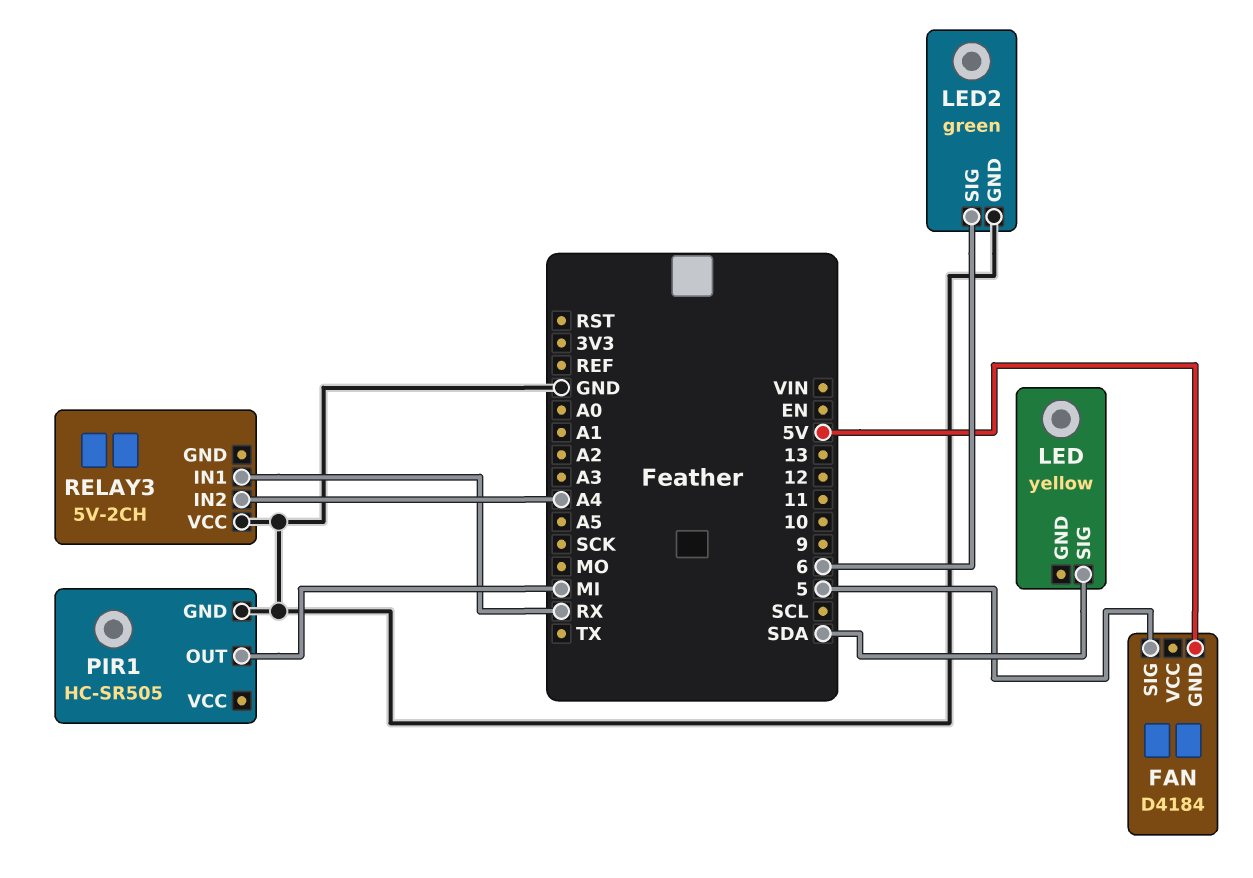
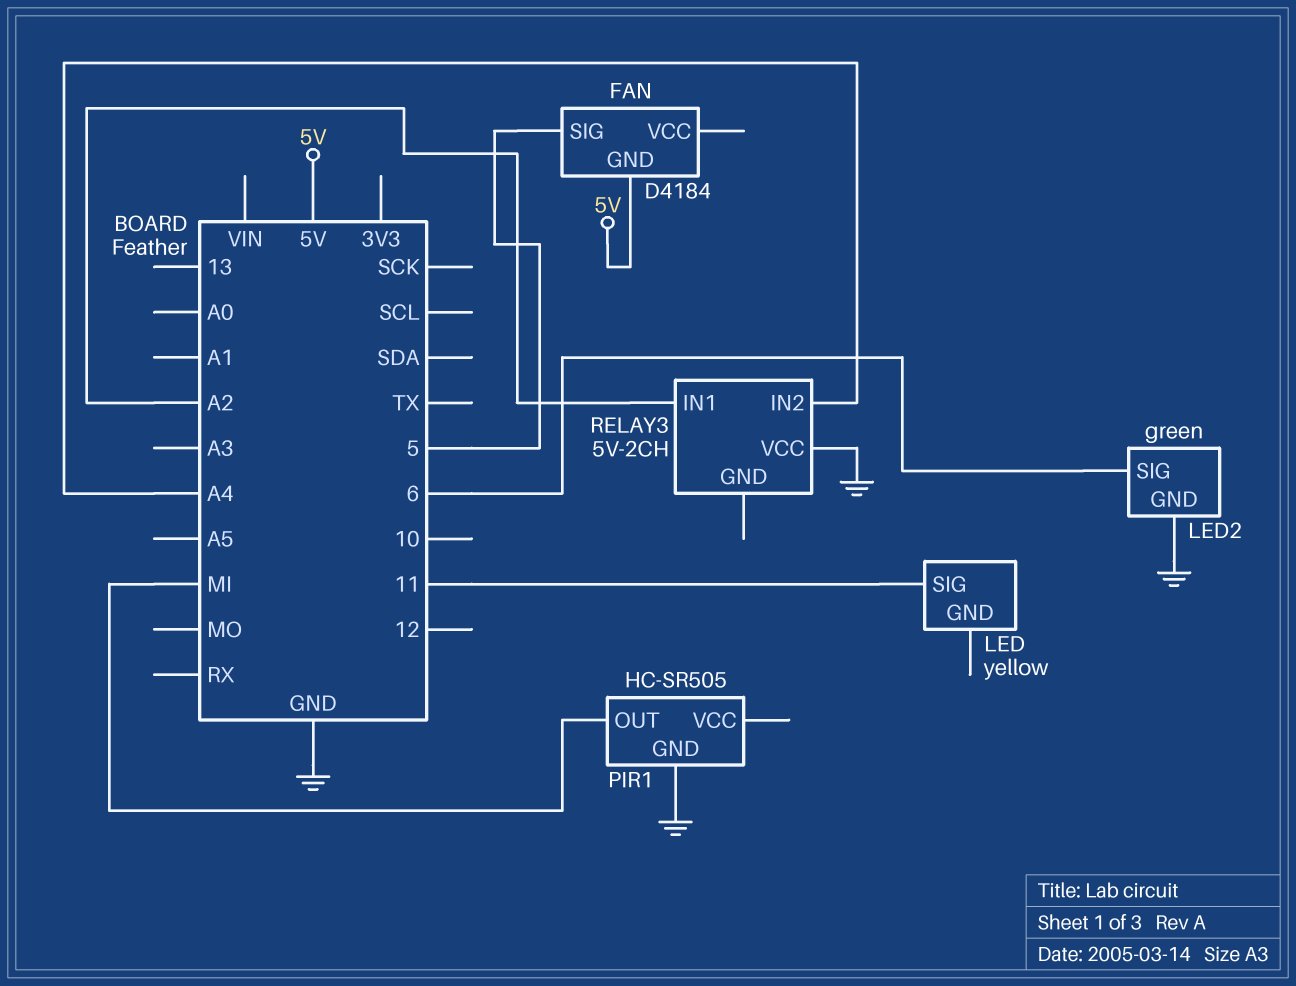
LED pin SIG: SDA -> 11
RELAY3 pin IN1: RX -> A2

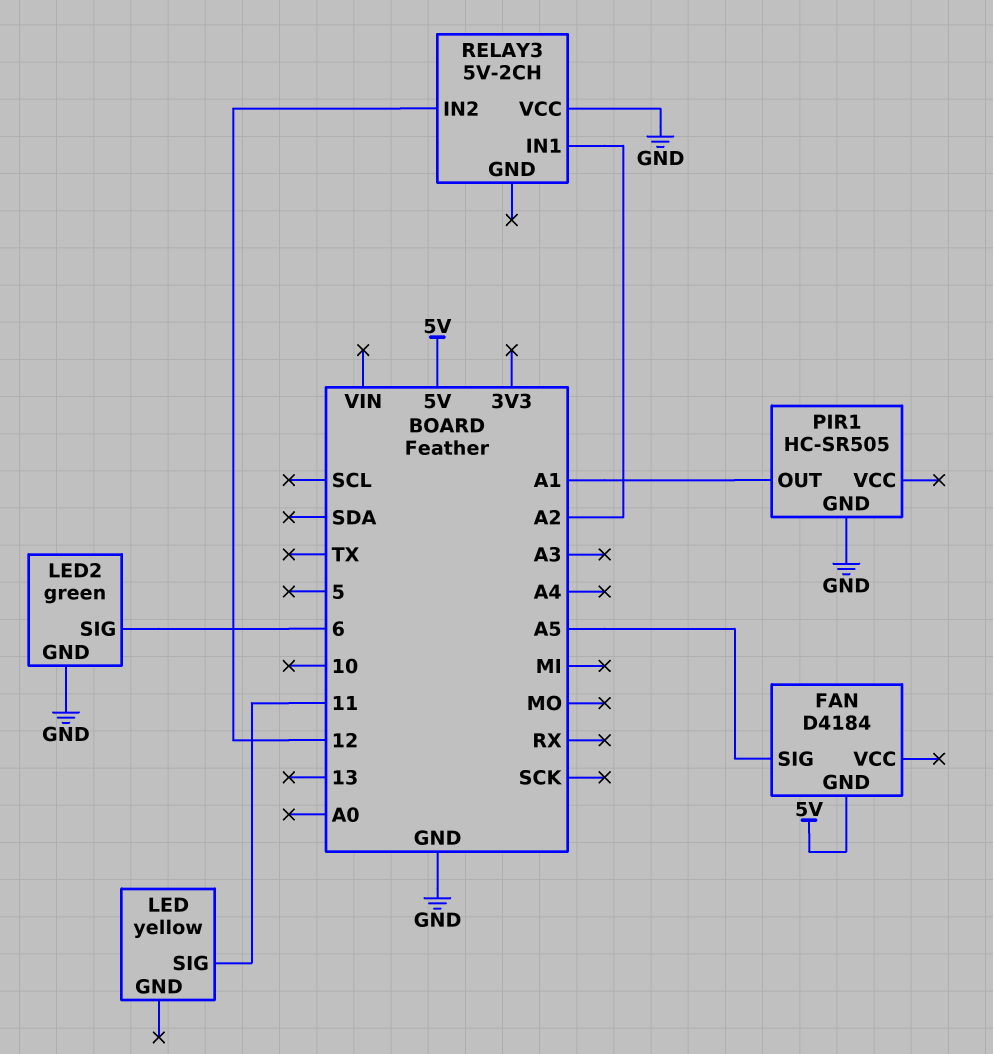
FAN pin SIG: 5 -> A5
PIR1 pin OUT: MI -> A1
RELAY3 pin IN2: A4 -> 12

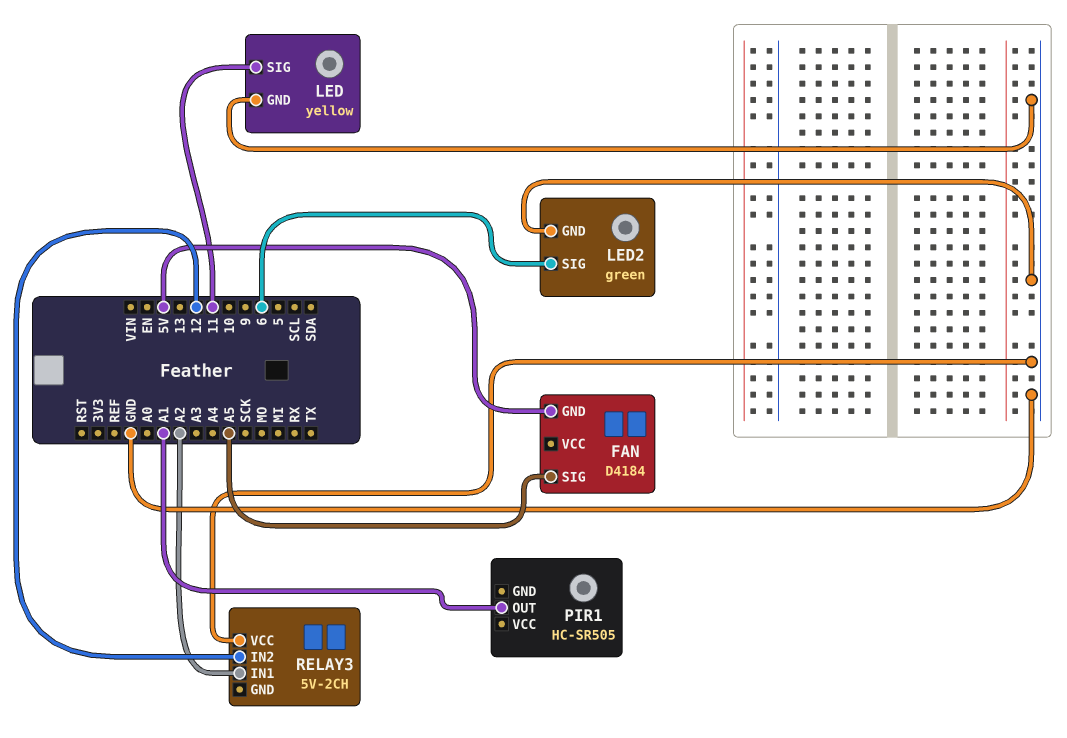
LED pin GND: none -> GND
PIR1 pin GND: GND -> none

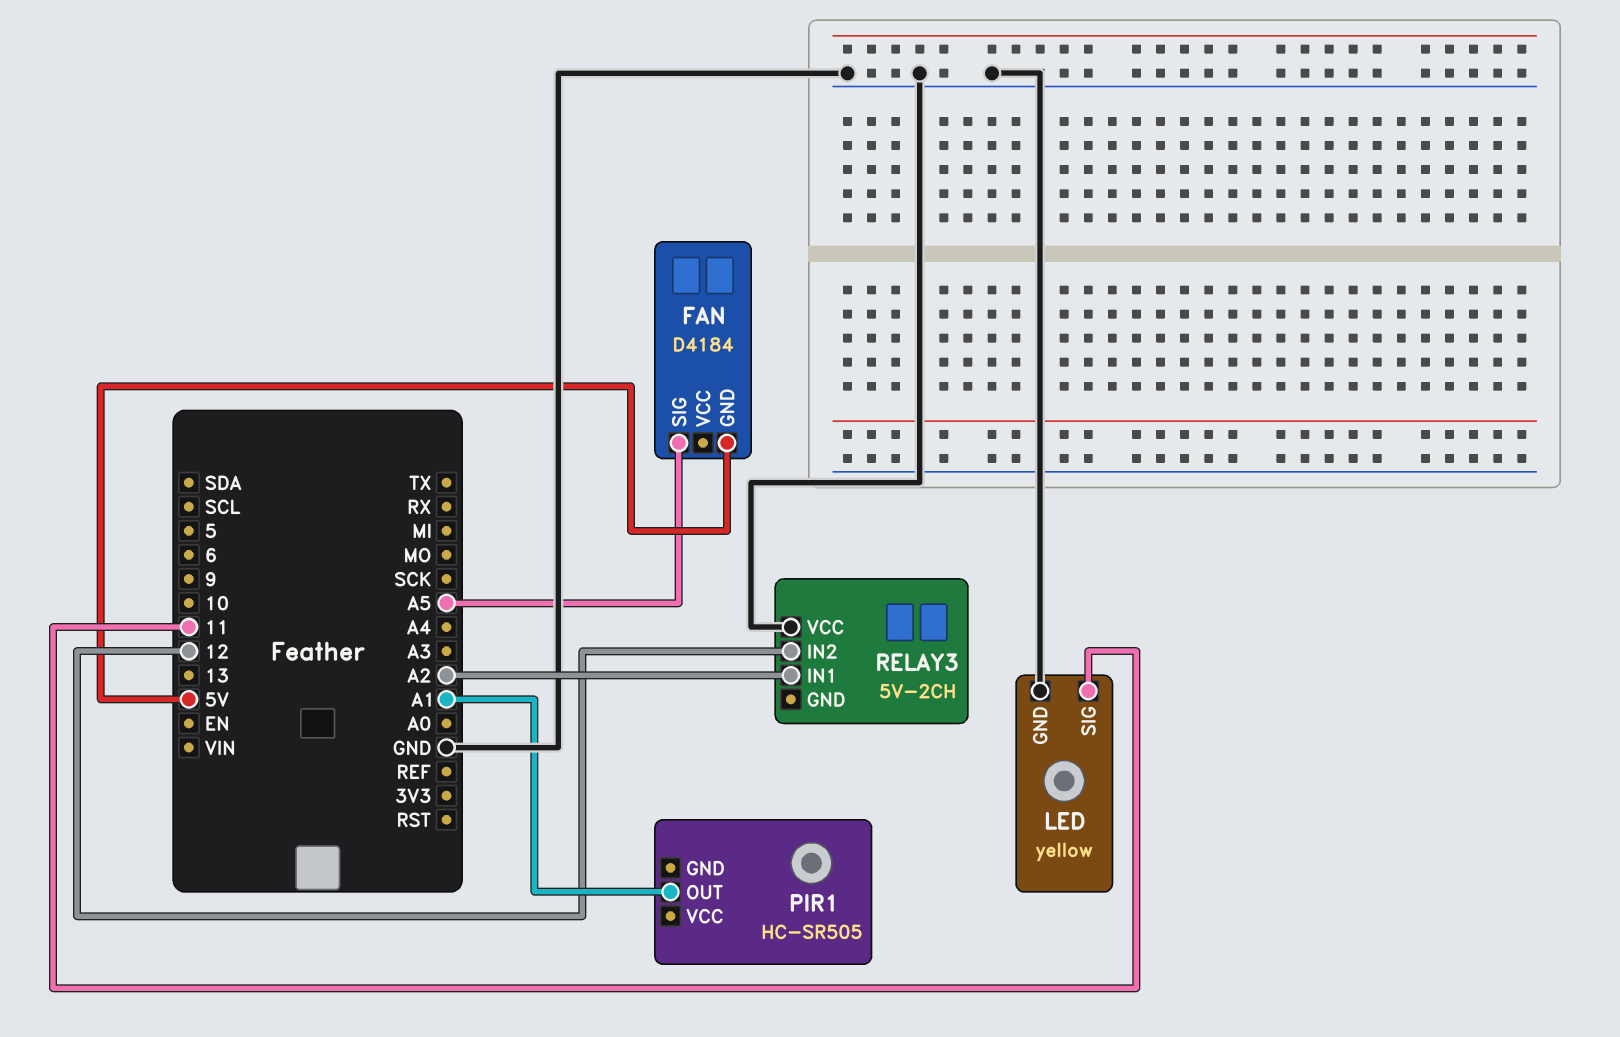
LED2: green -> none
LED2 pin GND: GND -> none
LED2 pin SIG: 6 -> none

